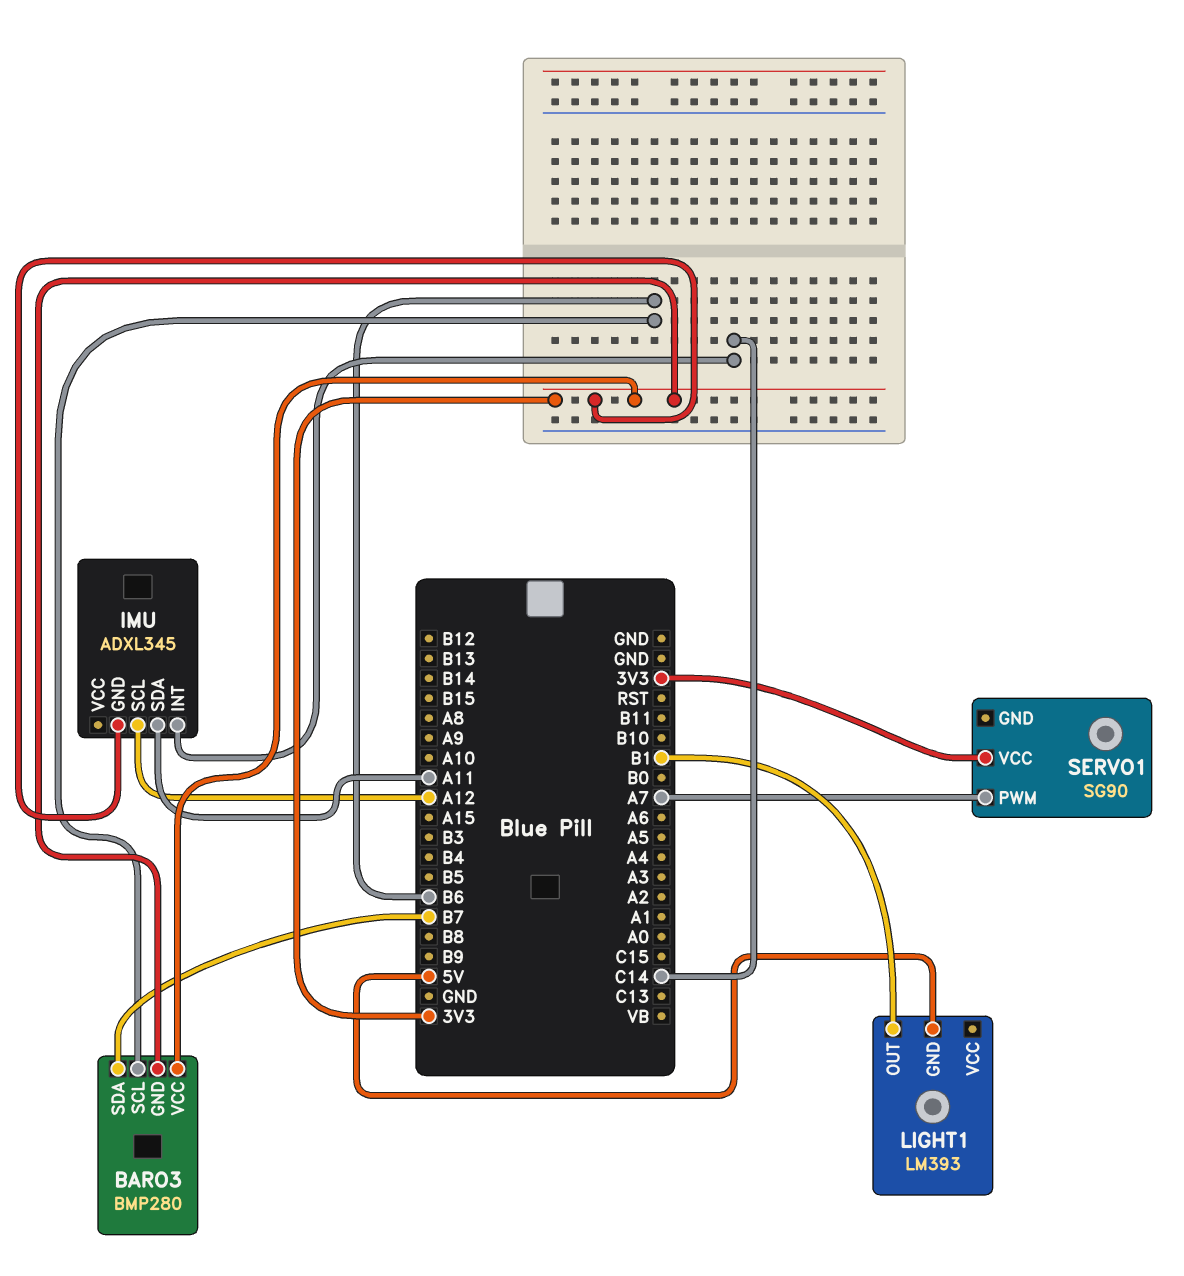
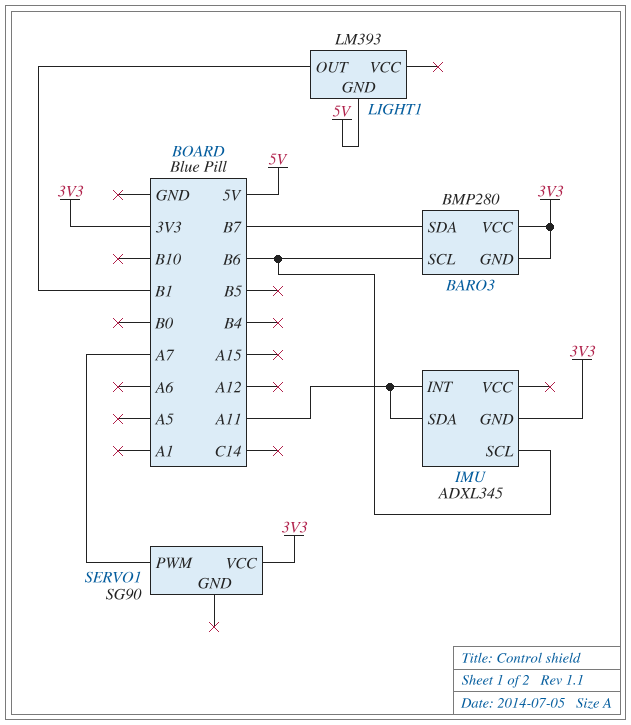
IMU pin INT: C14 -> A11
IMU pin SCL: A12 -> B6

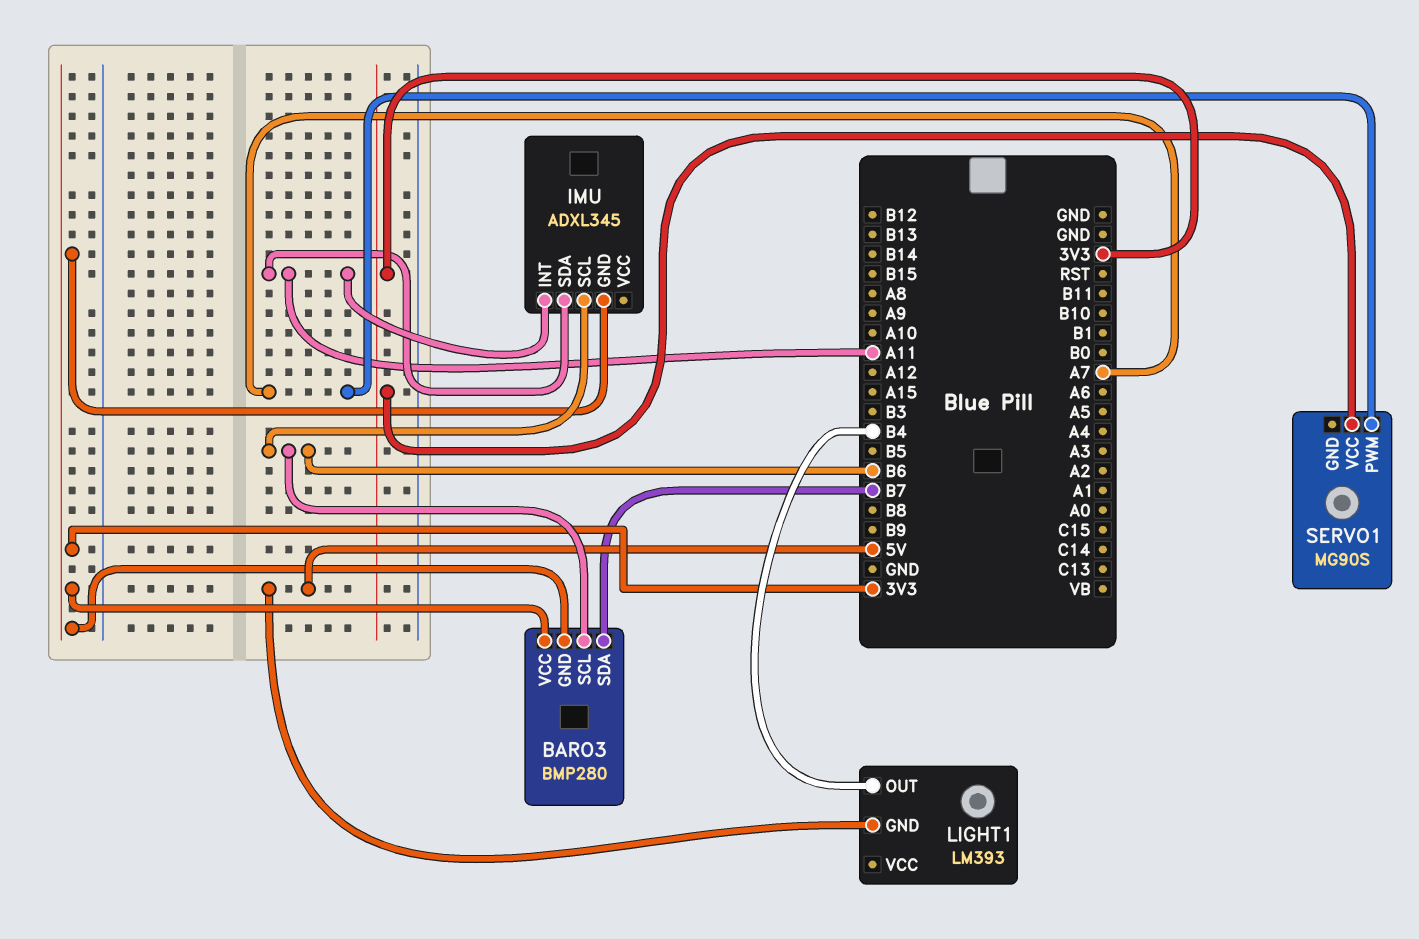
LIGHT1 pin OUT: B1 -> B4
SERVO1: SG90 -> MG90S

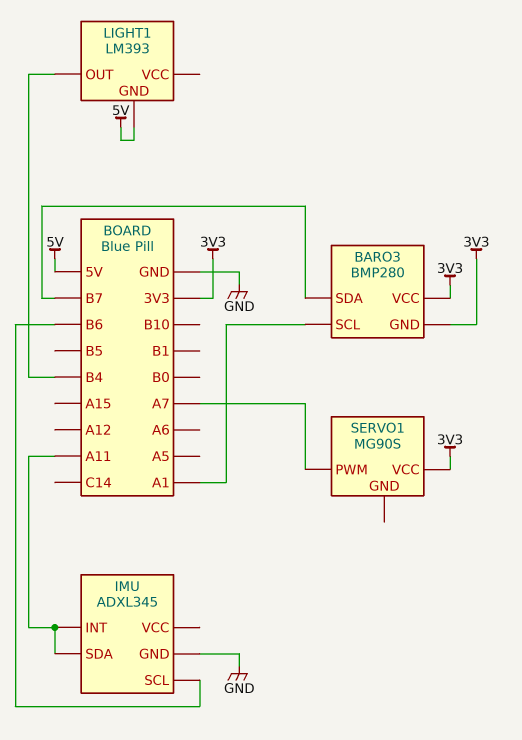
BARO3 pin SCL: B6 -> A1
IMU pin GND: 3V3 -> GND

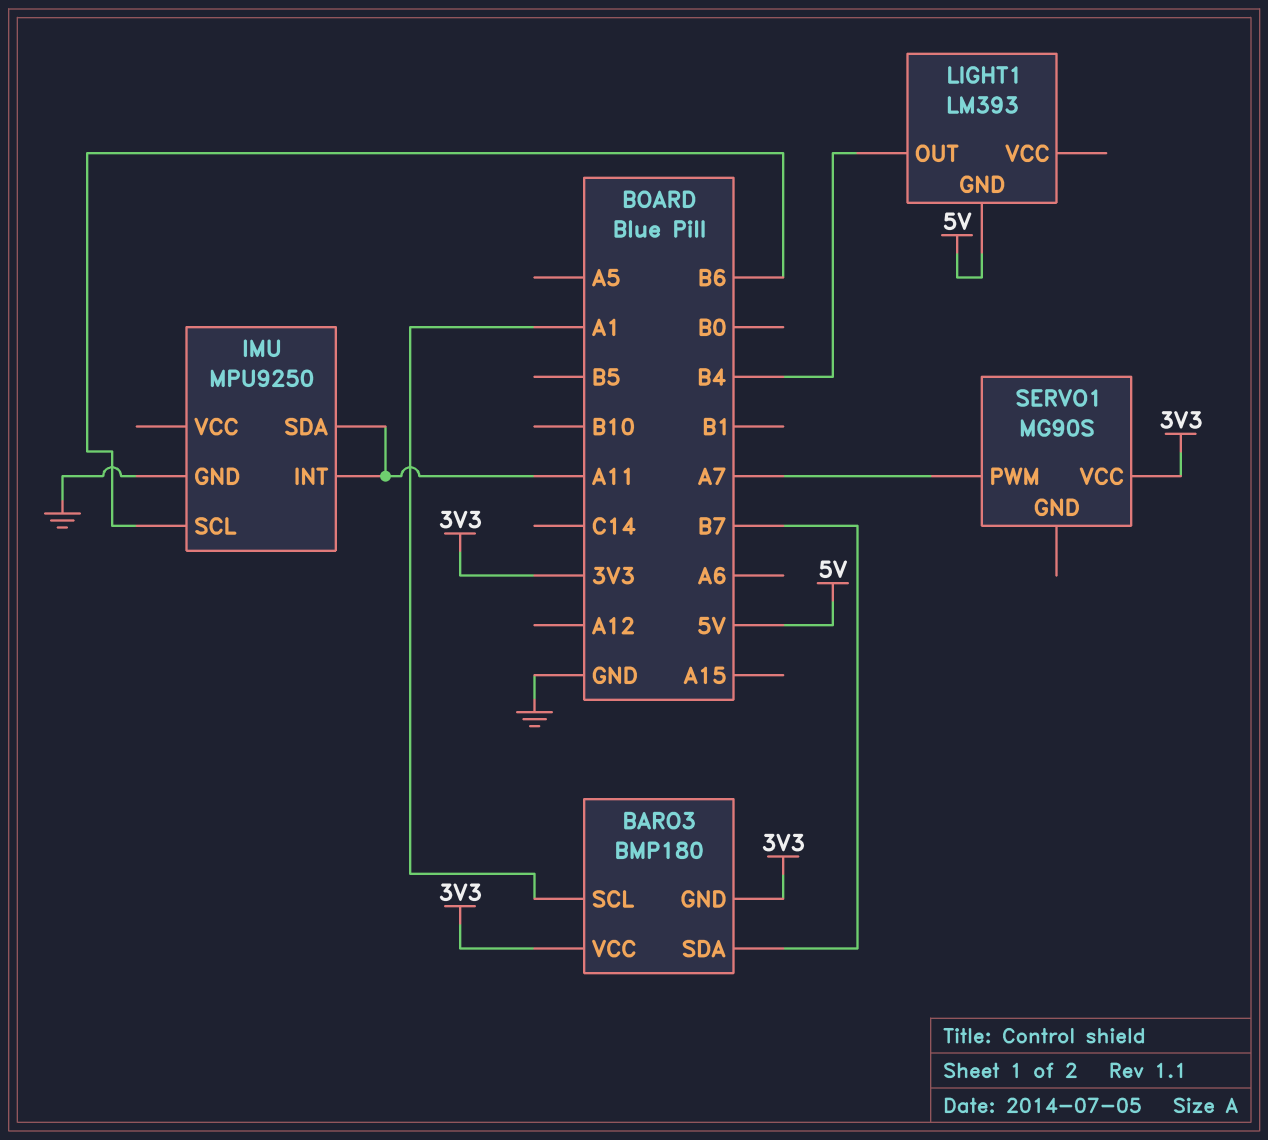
BARO3: BMP280 -> BMP180
IMU: ADXL345 -> MPU9250

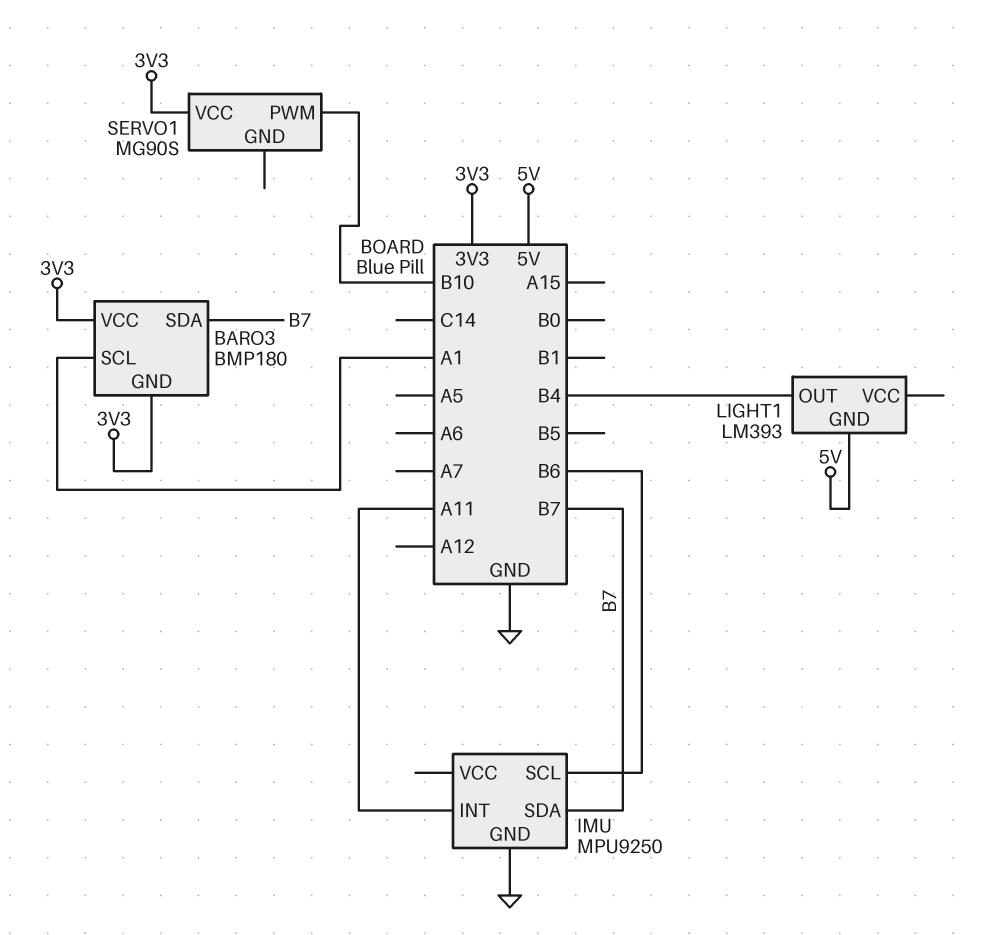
IMU pin SDA: A11 -> B7
SERVO1 pin PWM: A7 -> B10

